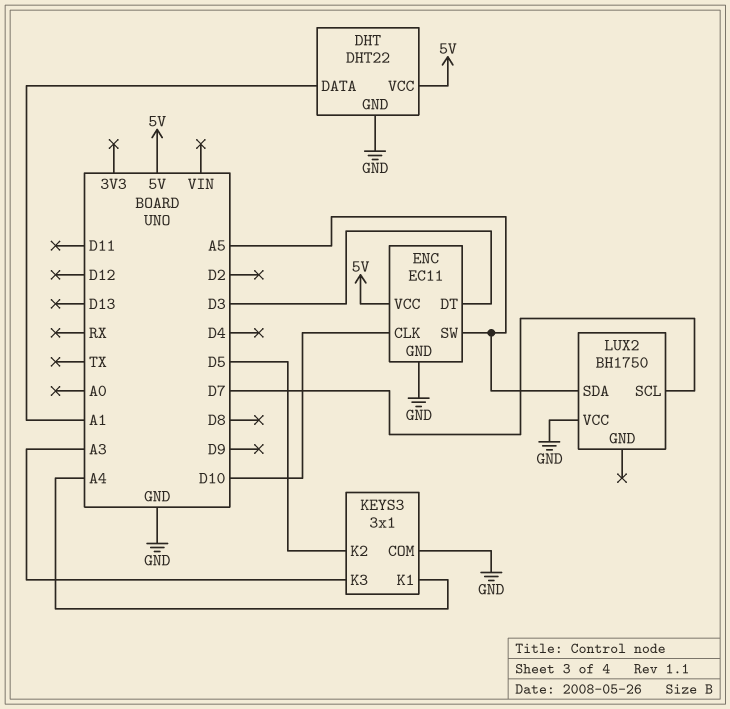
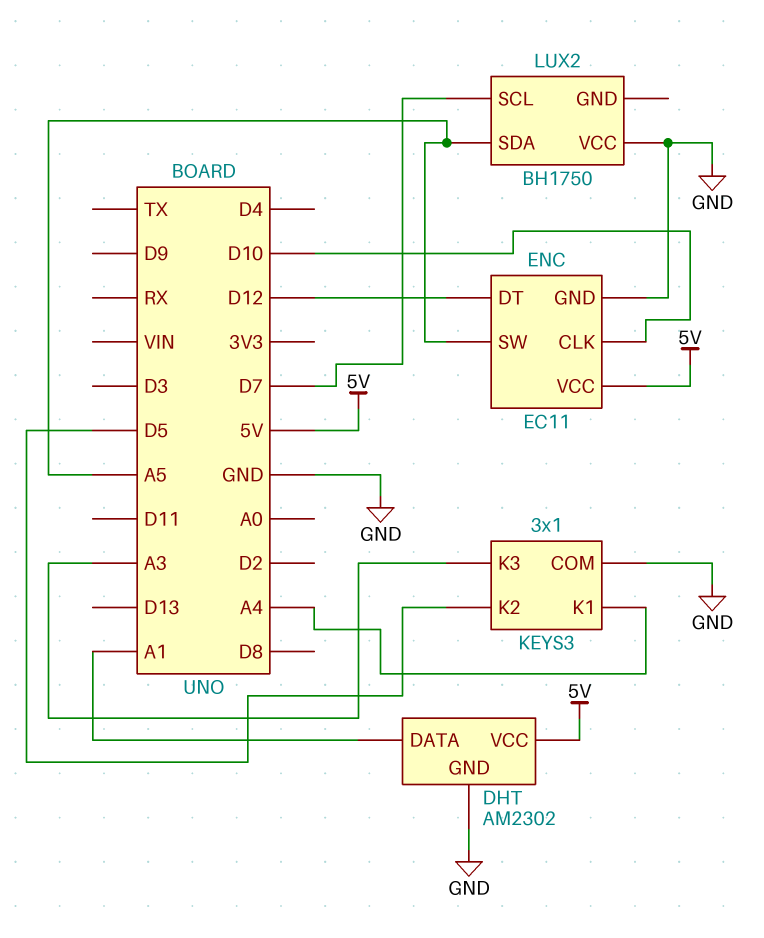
DHT: DHT22 -> AM2302
ENC pin DT: D3 -> D12

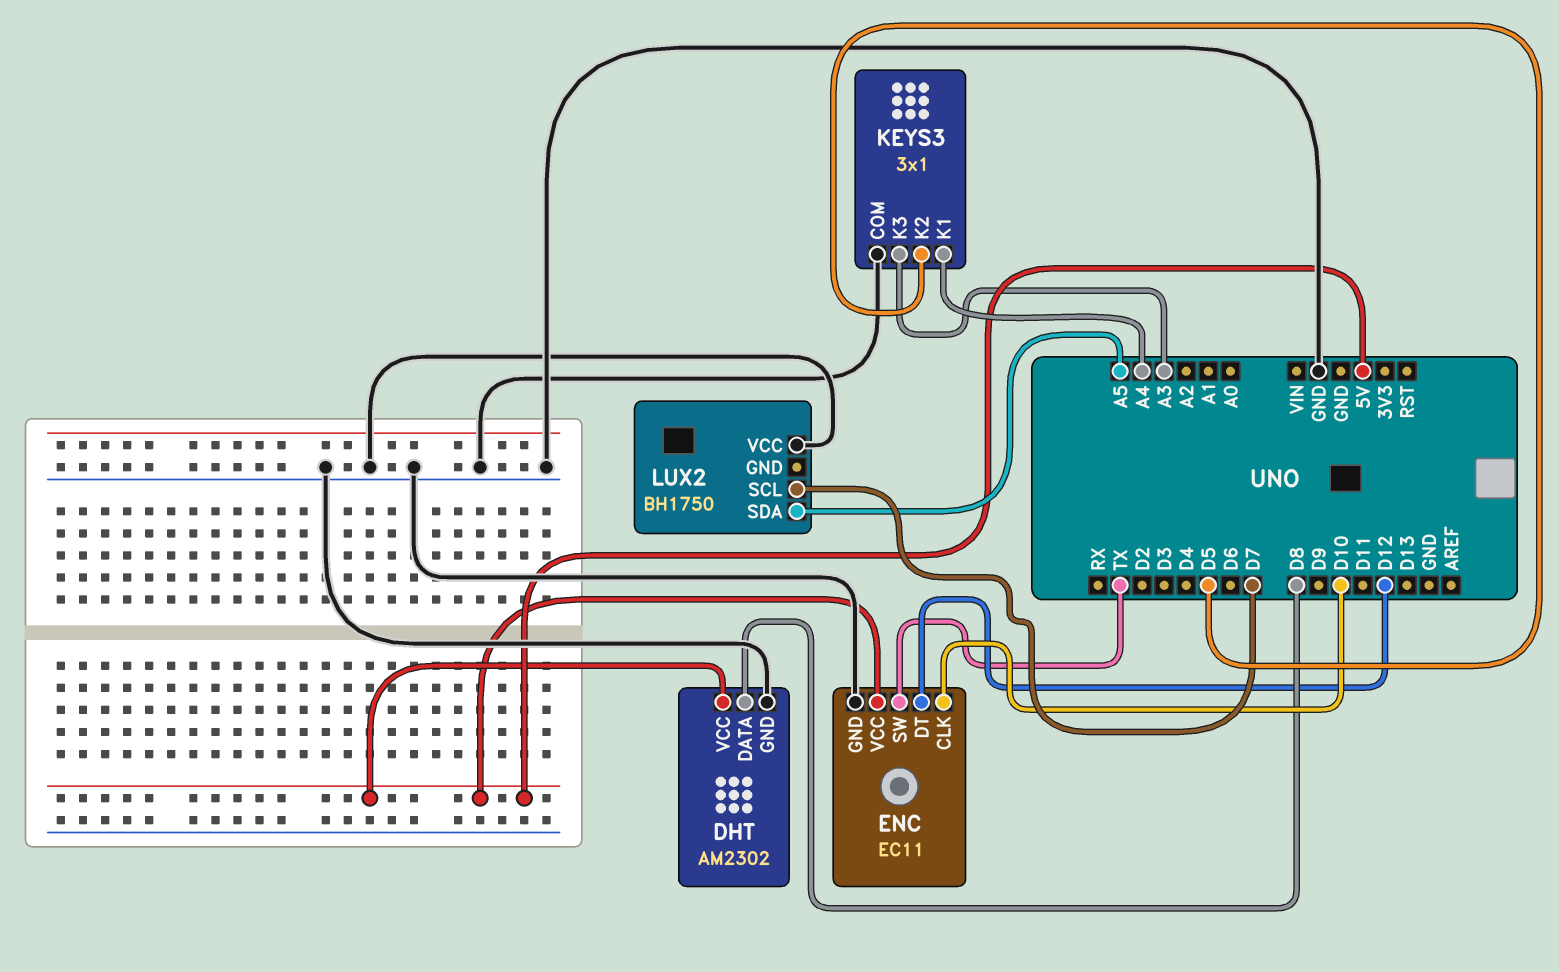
DHT pin DATA: A1 -> D8
ENC pin SW: A5 -> TX

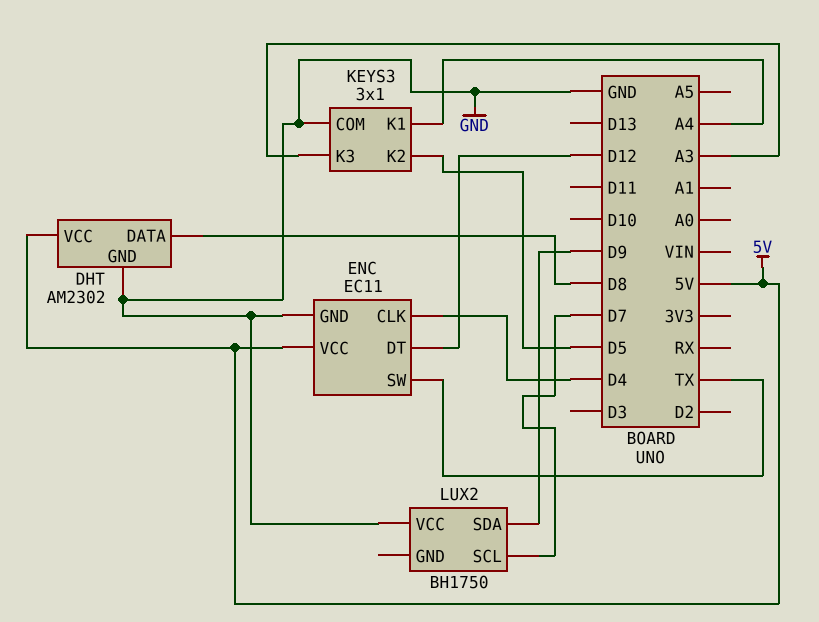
ENC pin CLK: D10 -> D4
LUX2 pin SDA: A5 -> D9

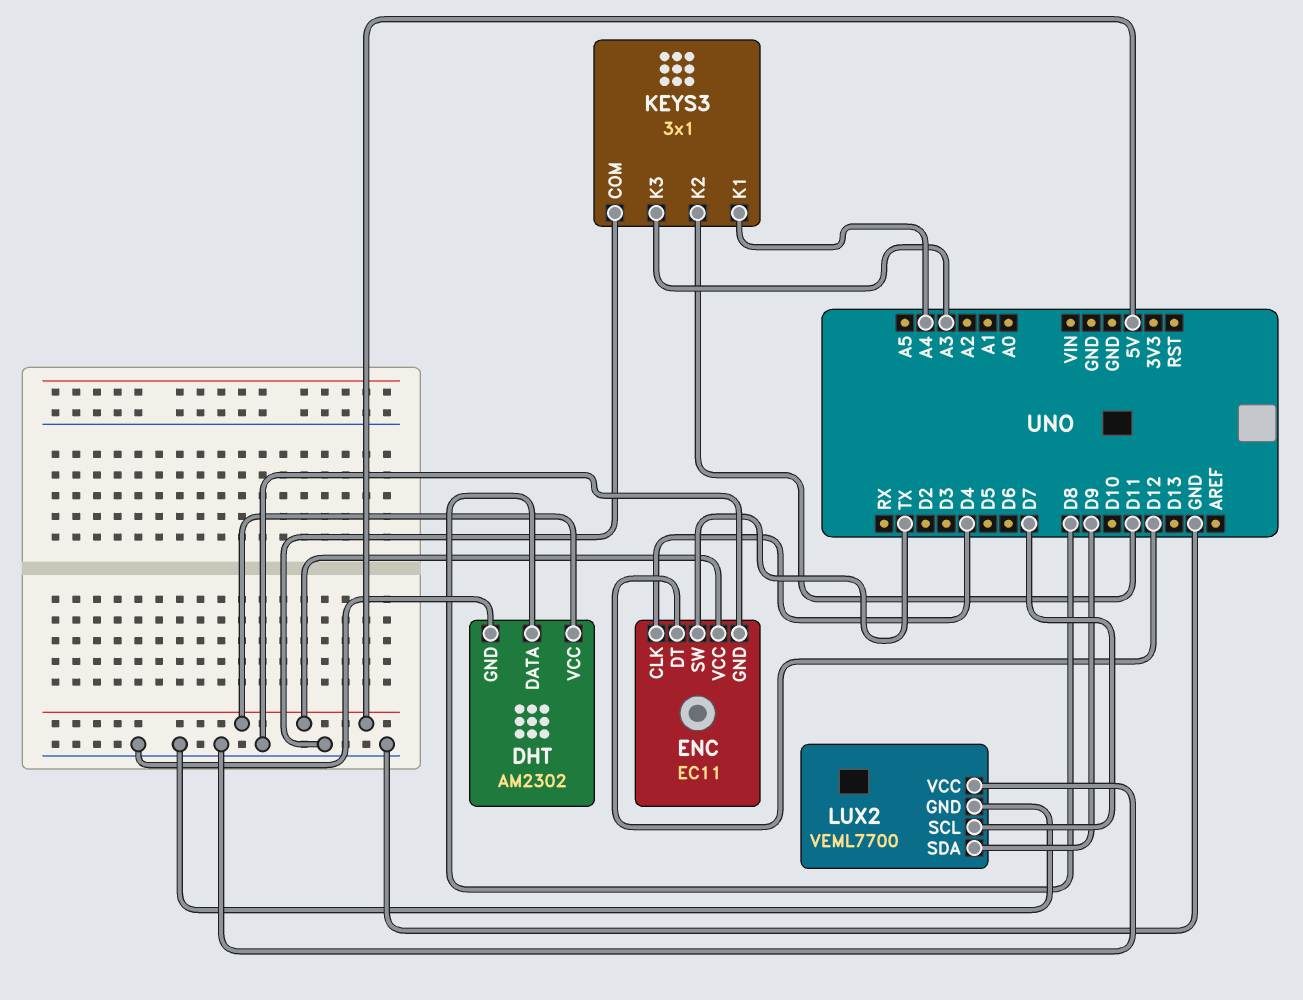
KEYS3 pin K2: D5 -> D11
LUX2: BH1750 -> VEML7700
LUX2 pin GND: none -> GND

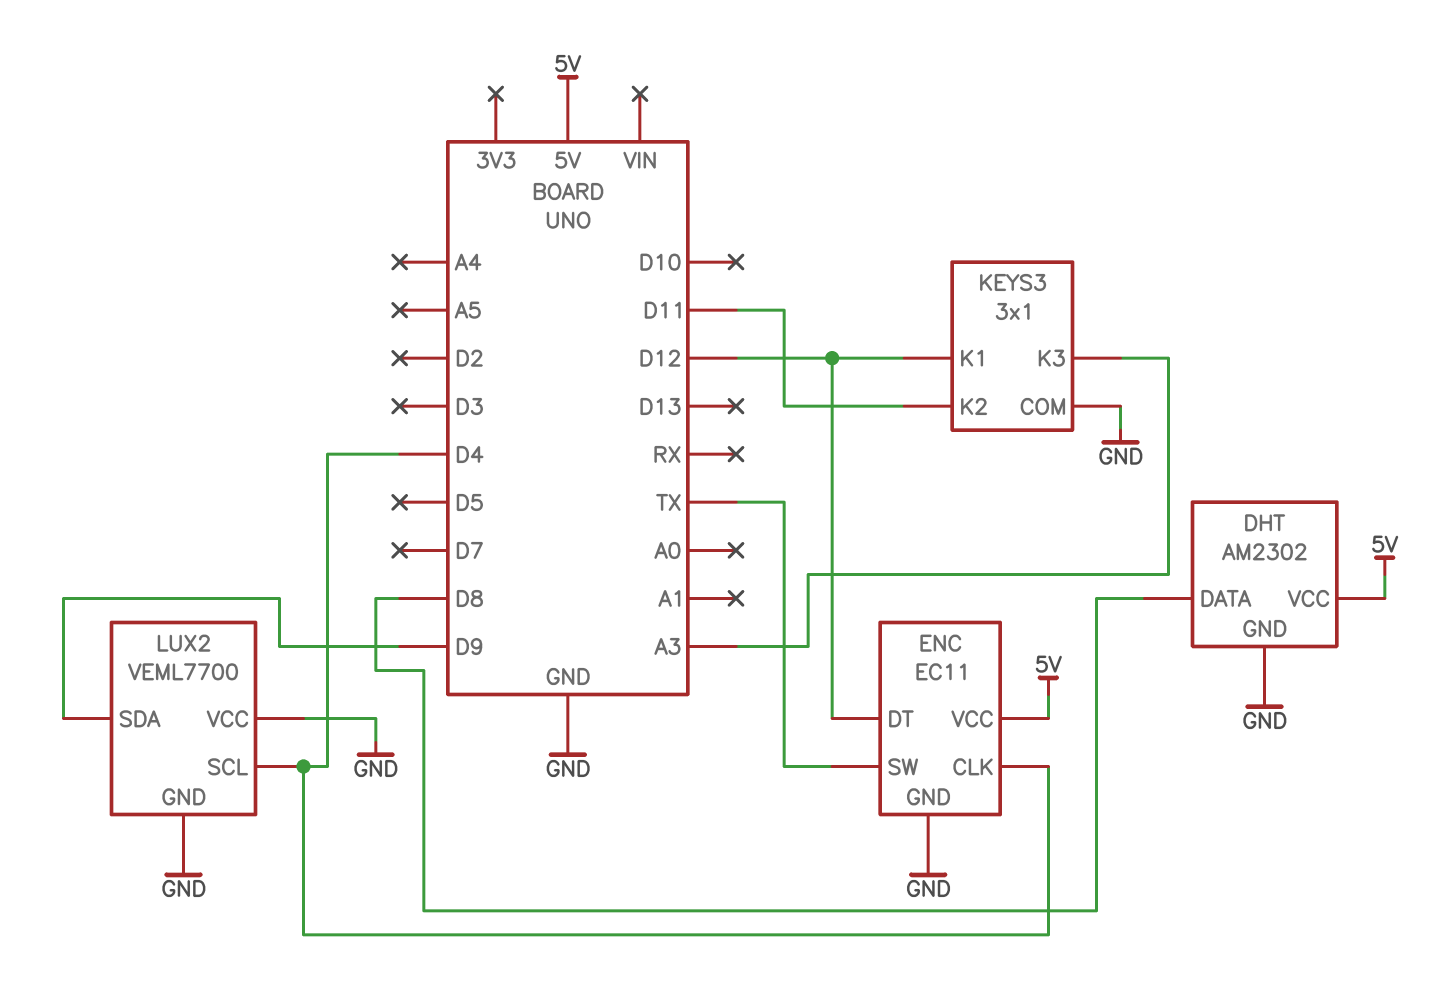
KEYS3 pin K1: A4 -> D12
LUX2 pin SCL: D7 -> D4

